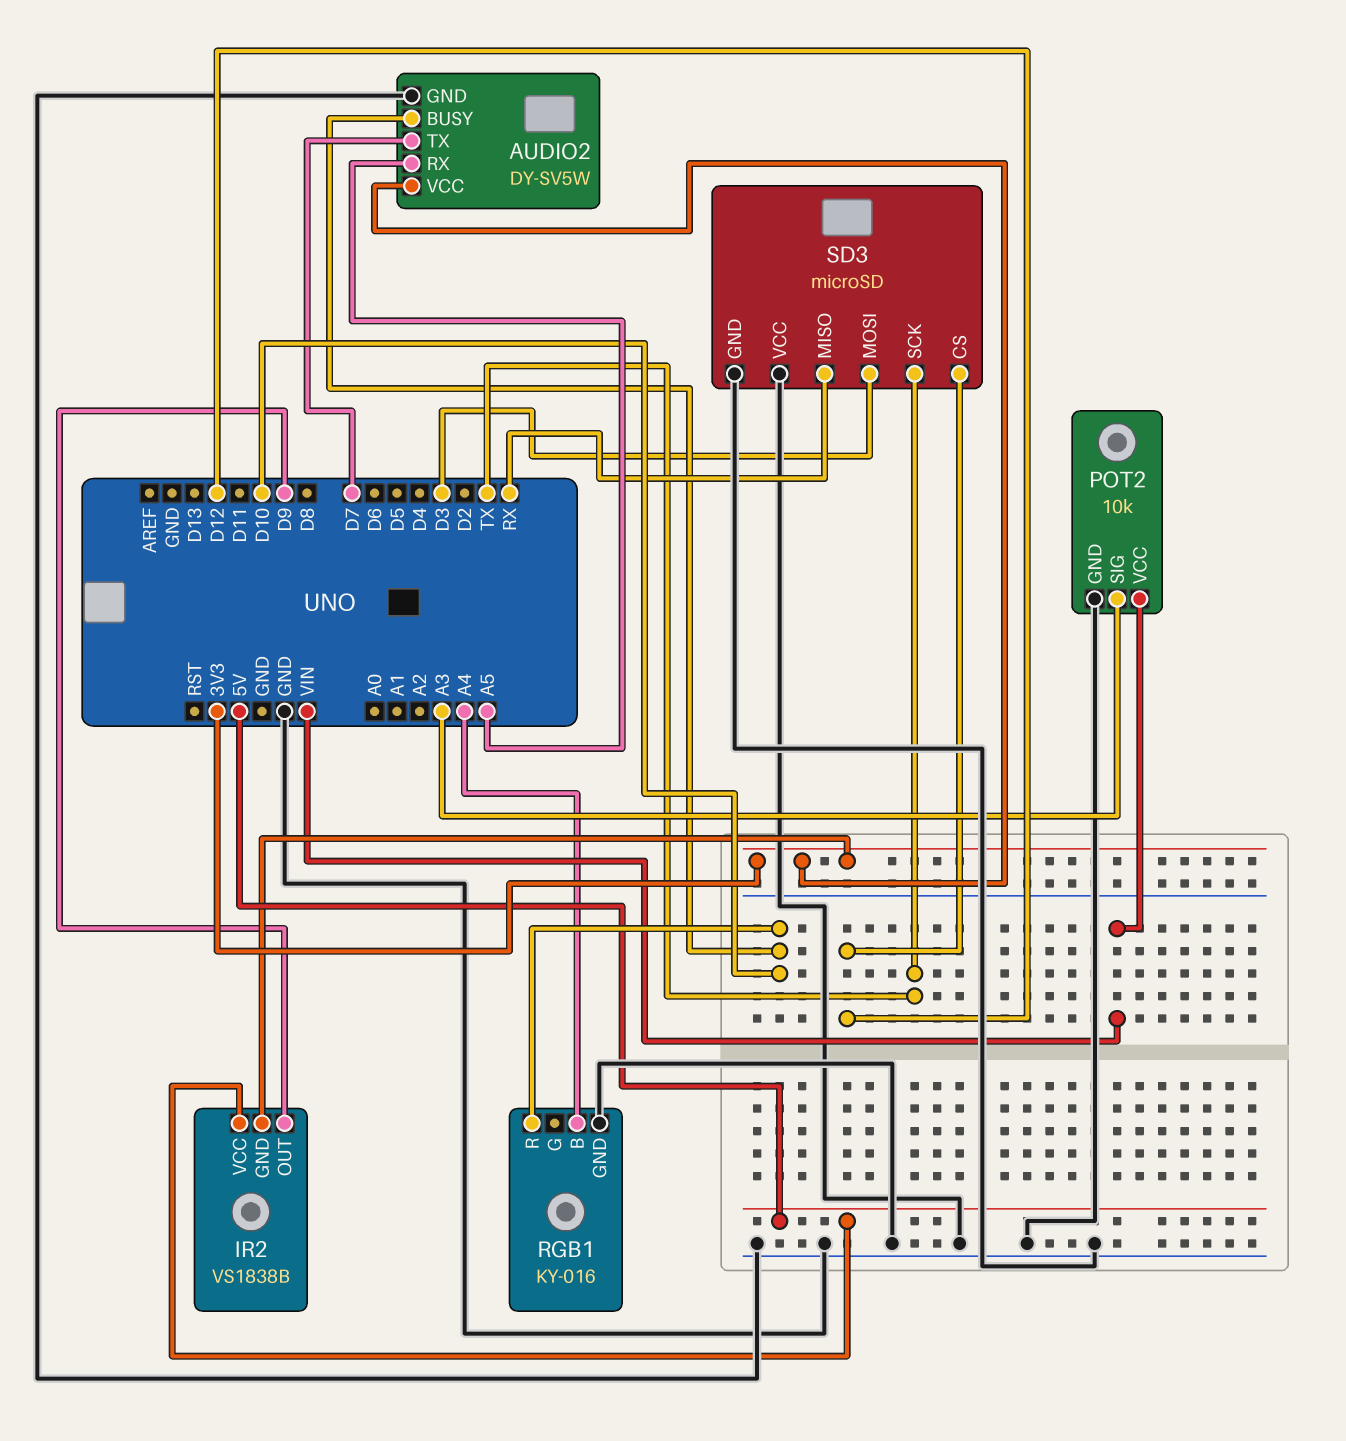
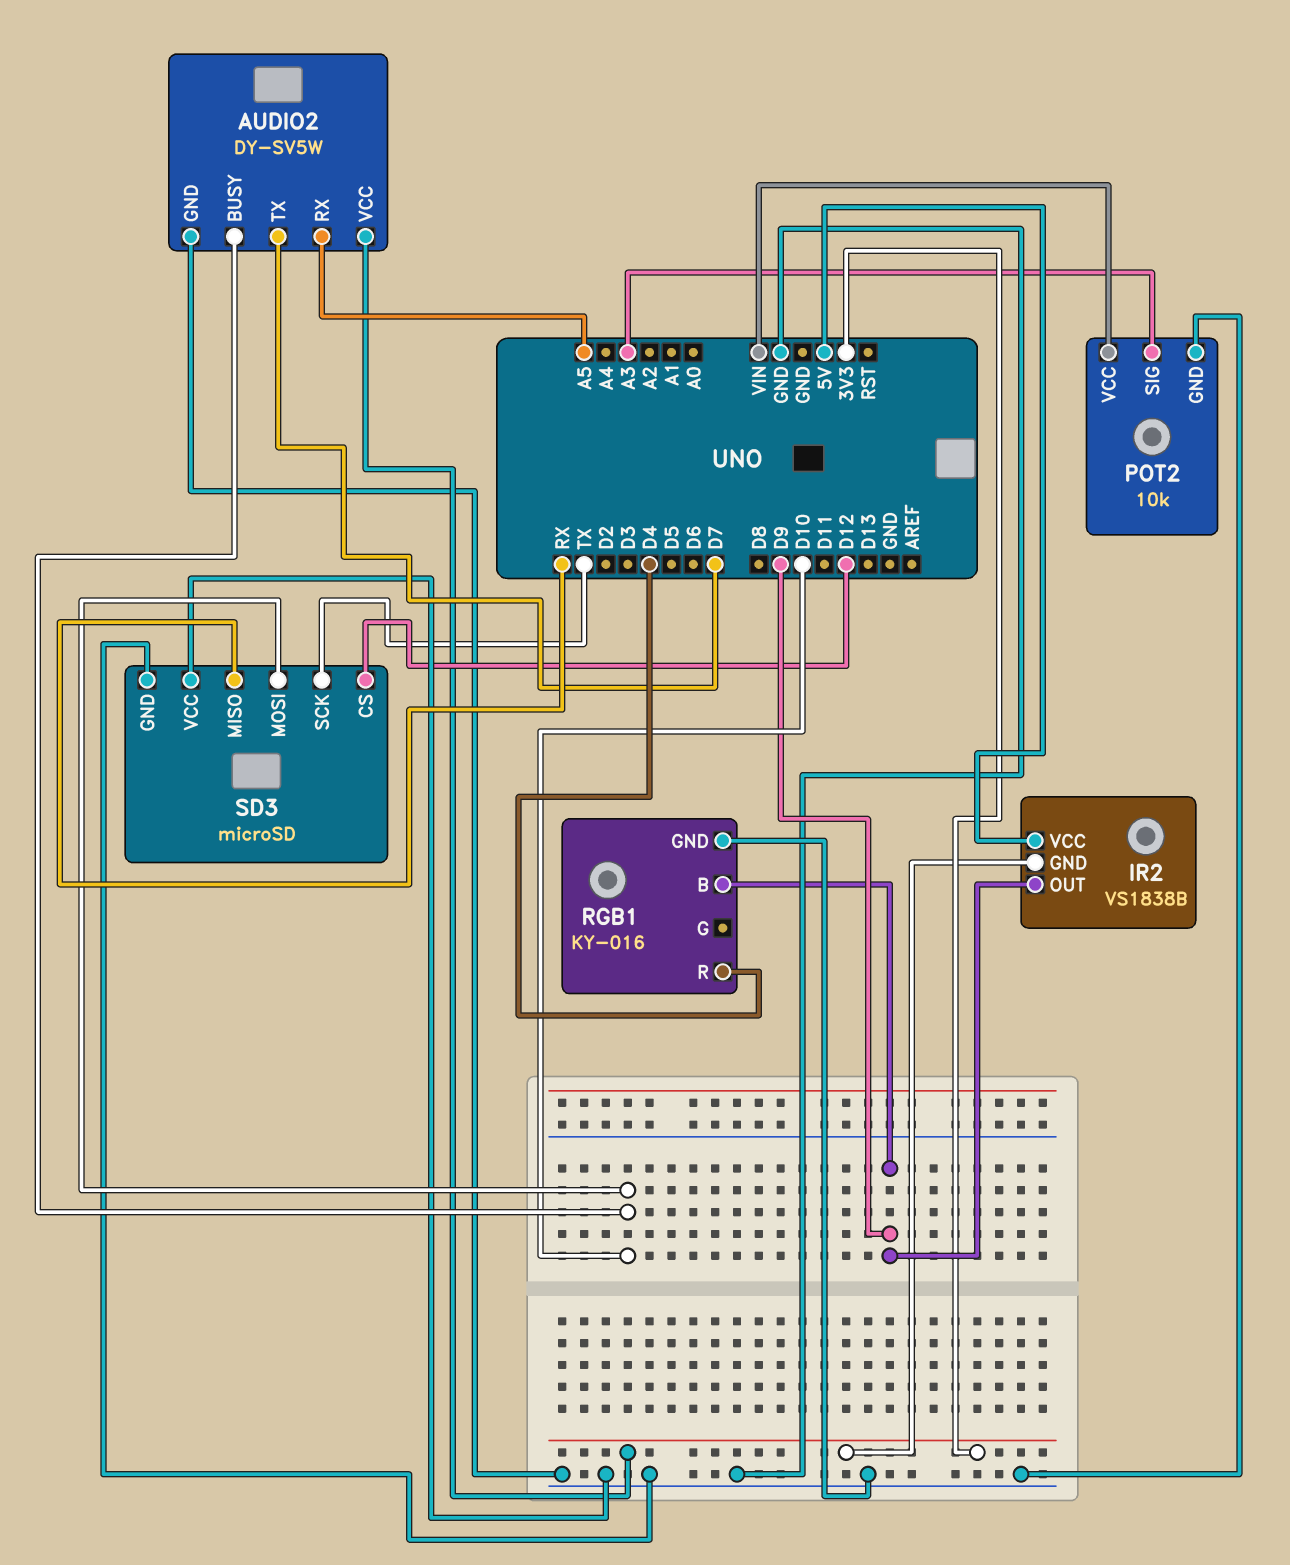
RGB1 pin B: A4 -> D9
RGB1 pin R: D10 -> D4
SD3 pin MOSI: D3 -> D10

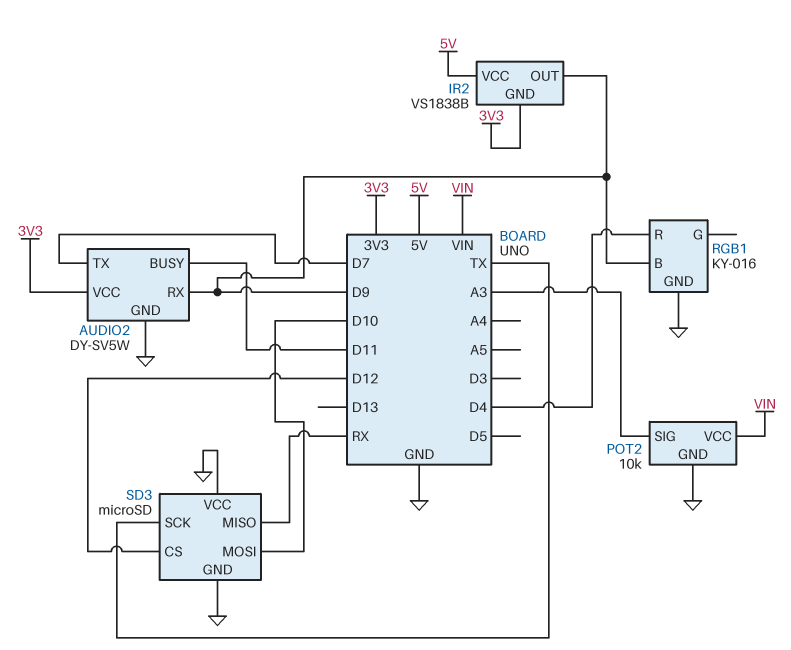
AUDIO2 pin BUSY: D10 -> D11
AUDIO2 pin RX: A5 -> D9

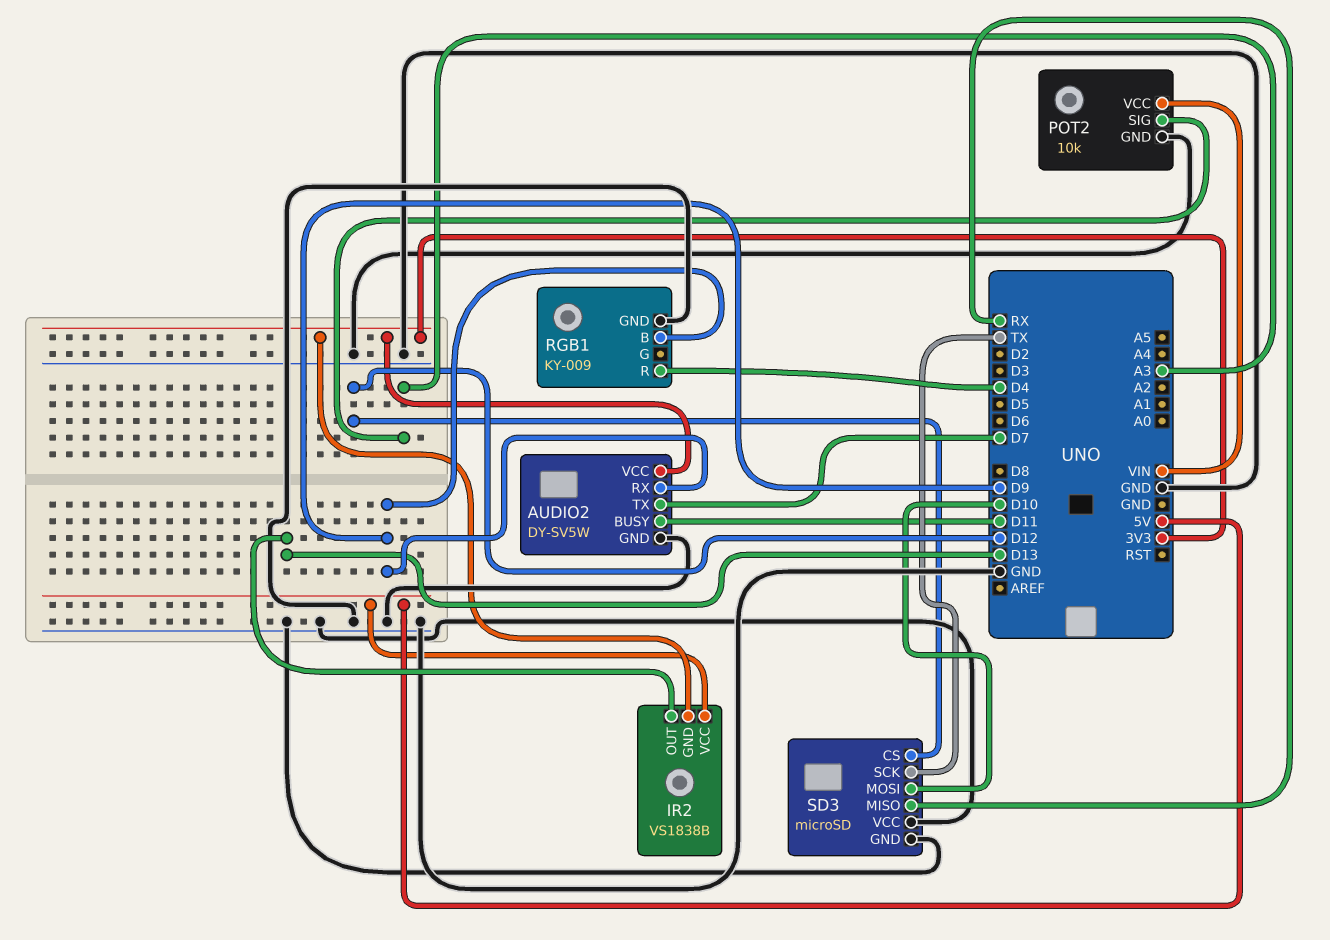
IR2 pin OUT: D9 -> D13
RGB1: KY-016 -> KY-009

